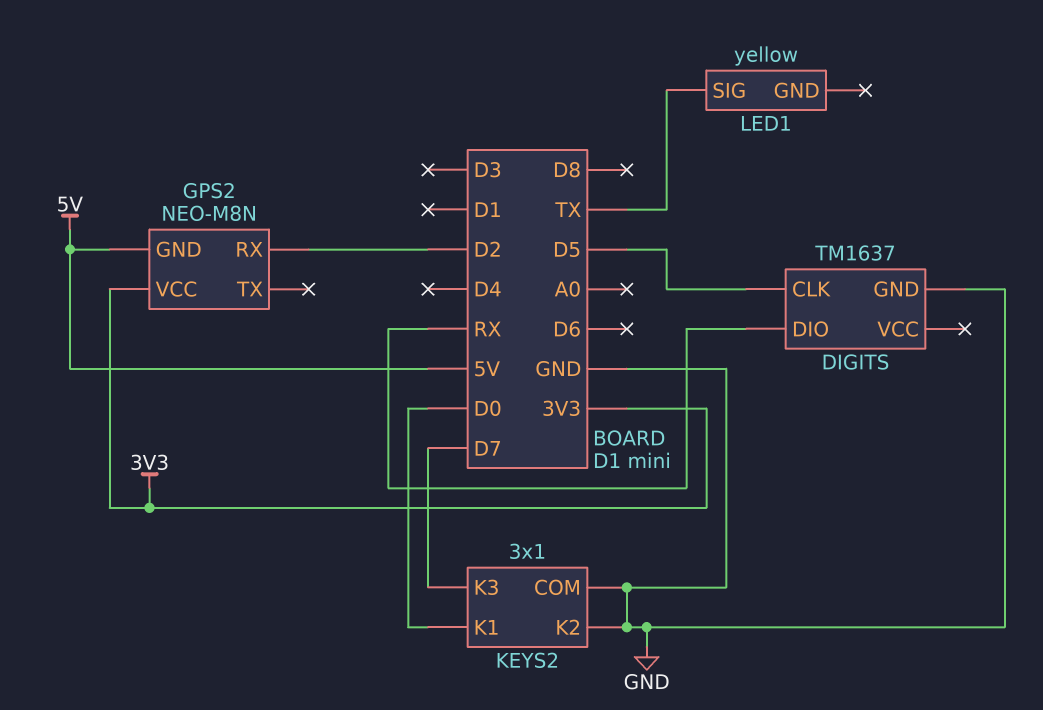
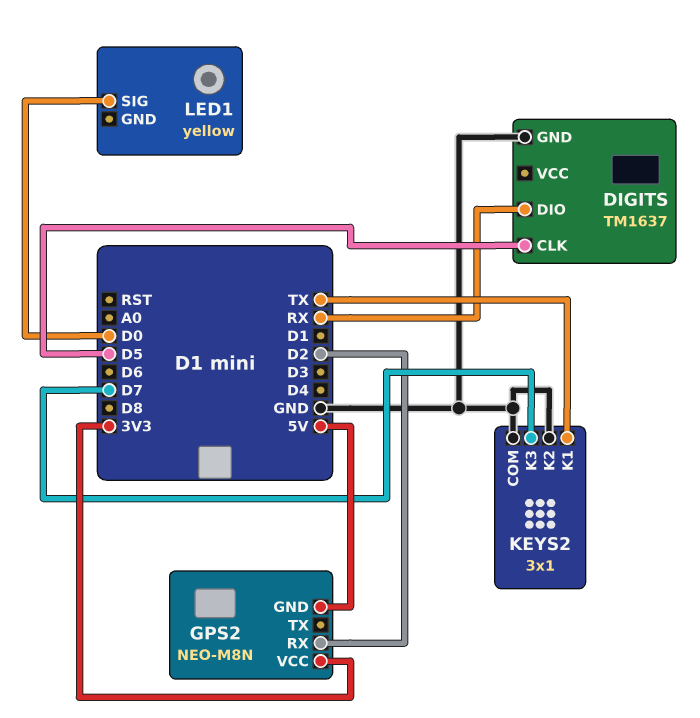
KEYS2 pin K1: D0 -> TX
LED1 pin SIG: TX -> D0

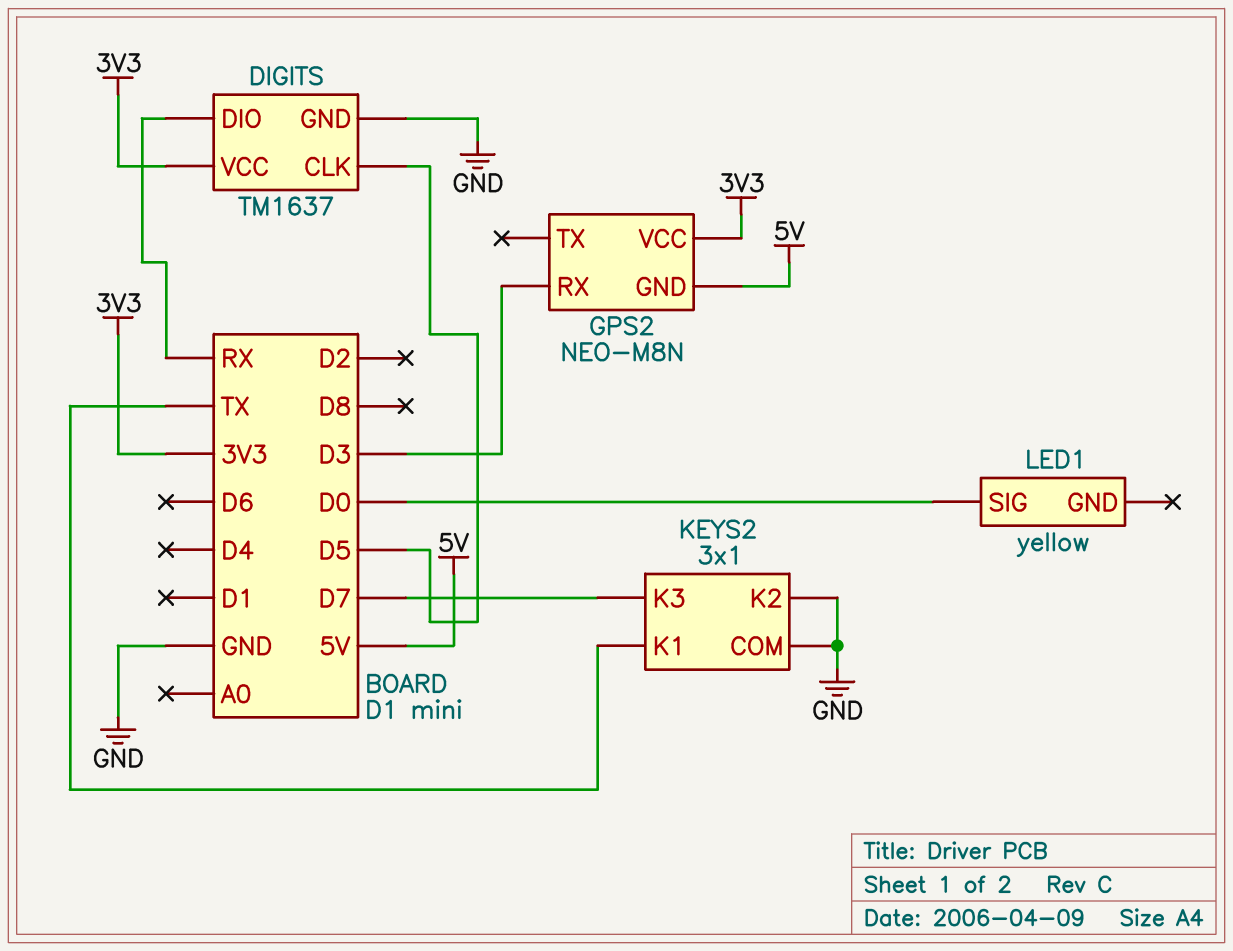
DIGITS pin VCC: none -> 3V3
GPS2 pin RX: D2 -> D3

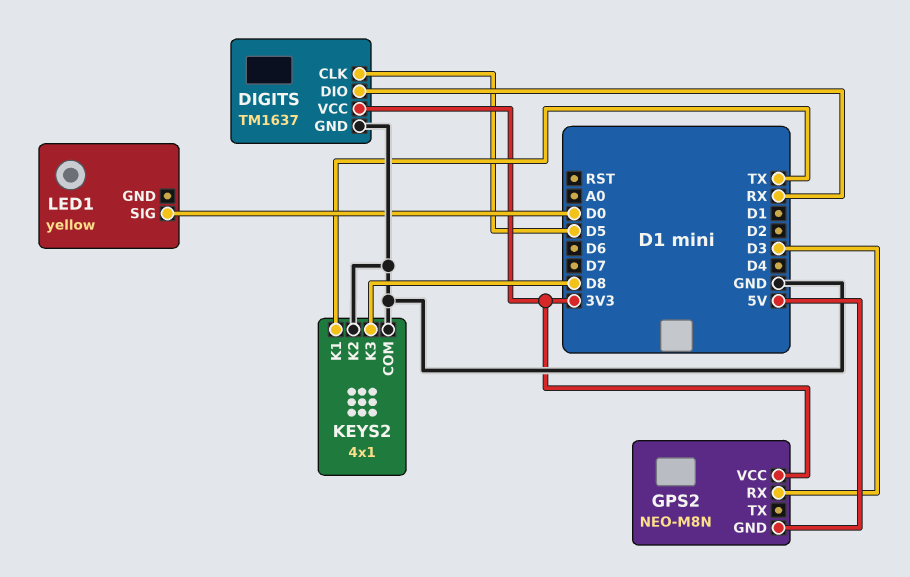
KEYS2: 3x1 -> 4x1
KEYS2 pin K3: D7 -> D8

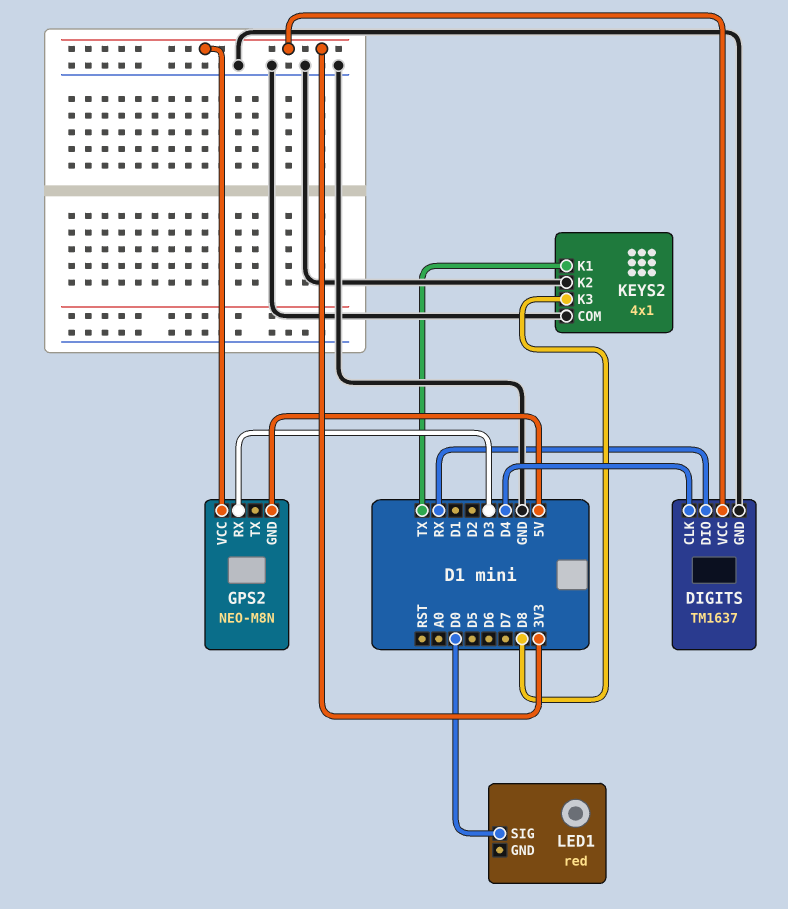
DIGITS pin CLK: D5 -> D4
LED1: yellow -> red

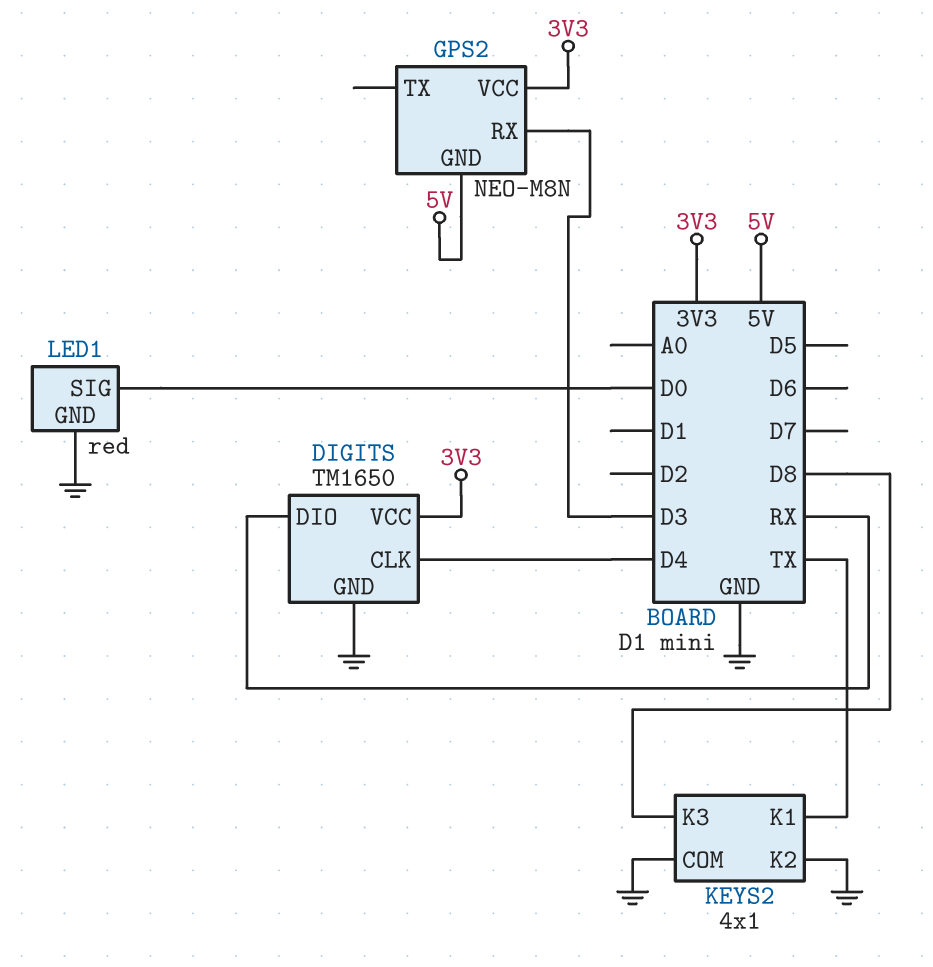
DIGITS: TM1637 -> TM1650
LED1 pin GND: none -> GND

